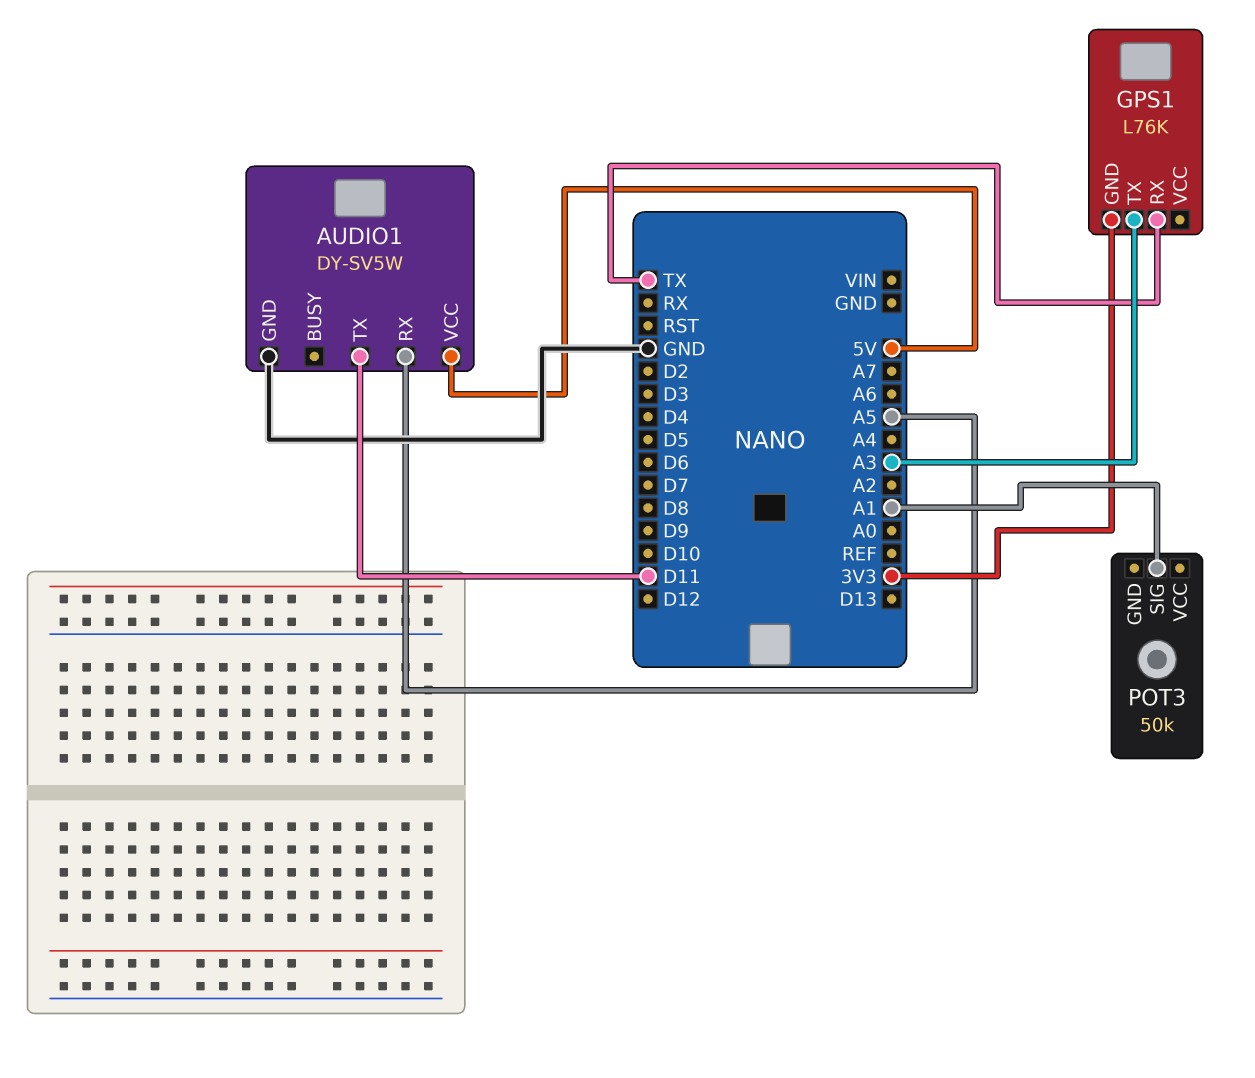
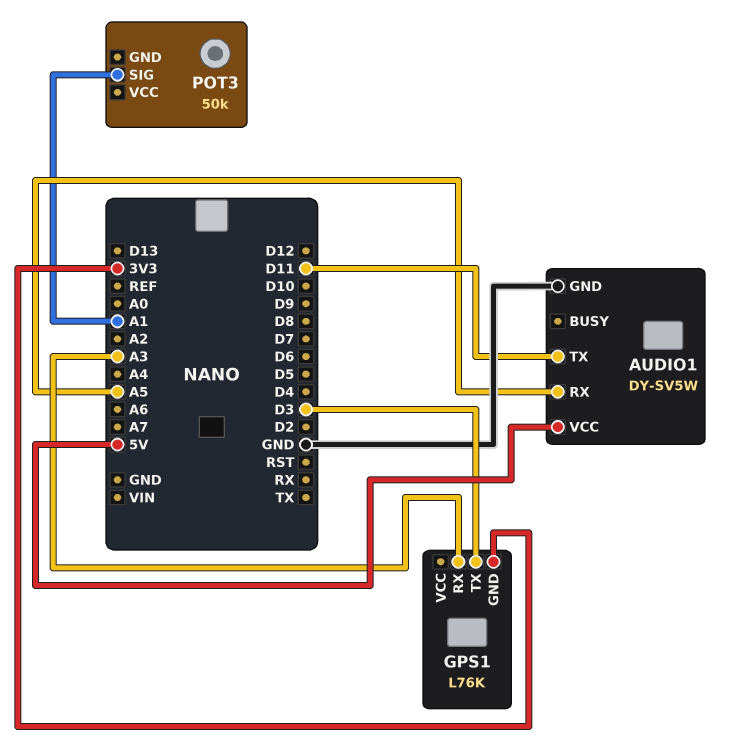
GPS1 pin RX: TX -> A3
GPS1 pin TX: A3 -> D3

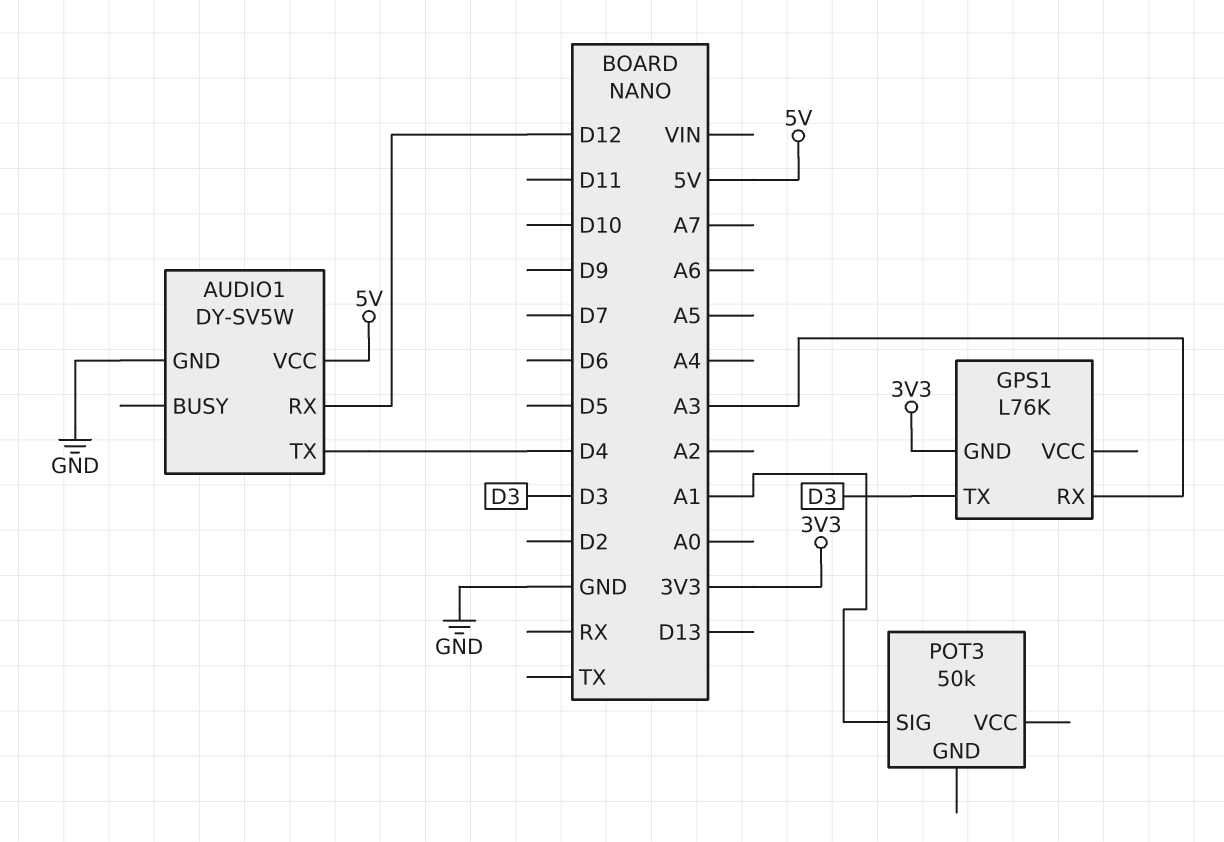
AUDIO1 pin RX: A5 -> D12
AUDIO1 pin TX: D11 -> D4

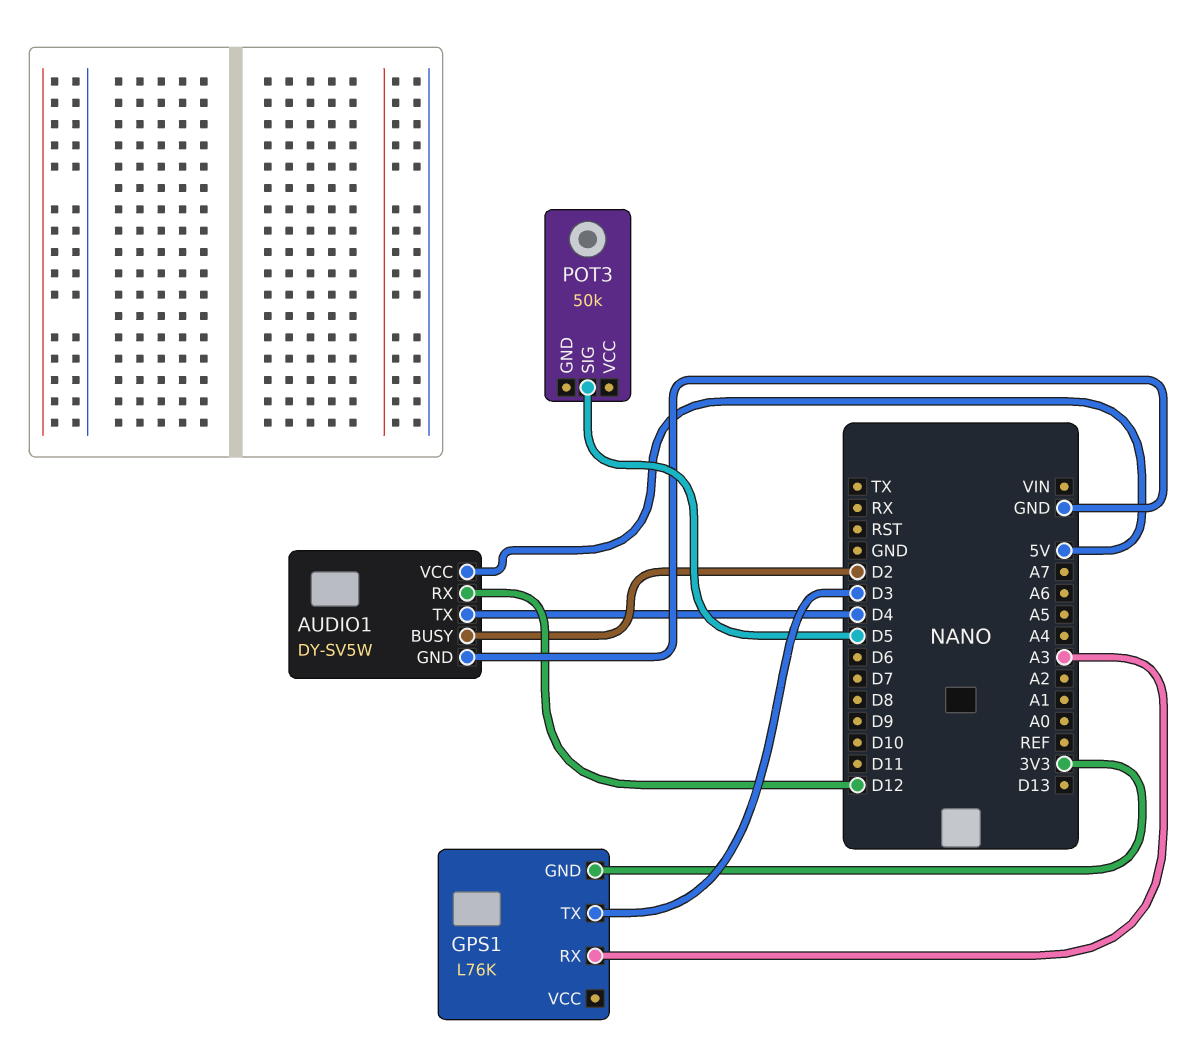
AUDIO1 pin BUSY: none -> D2
POT3 pin SIG: A1 -> D5

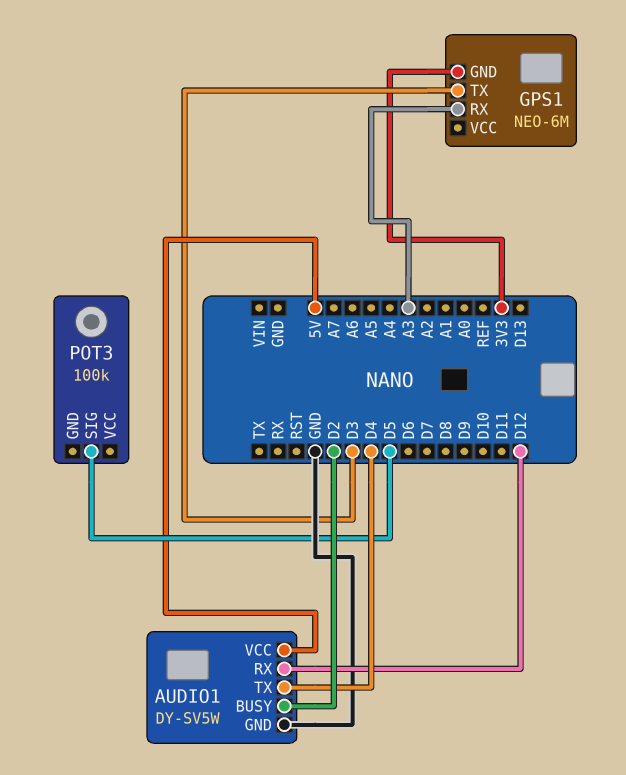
GPS1: L76K -> NEO-6M
POT3: 50k -> 100k

